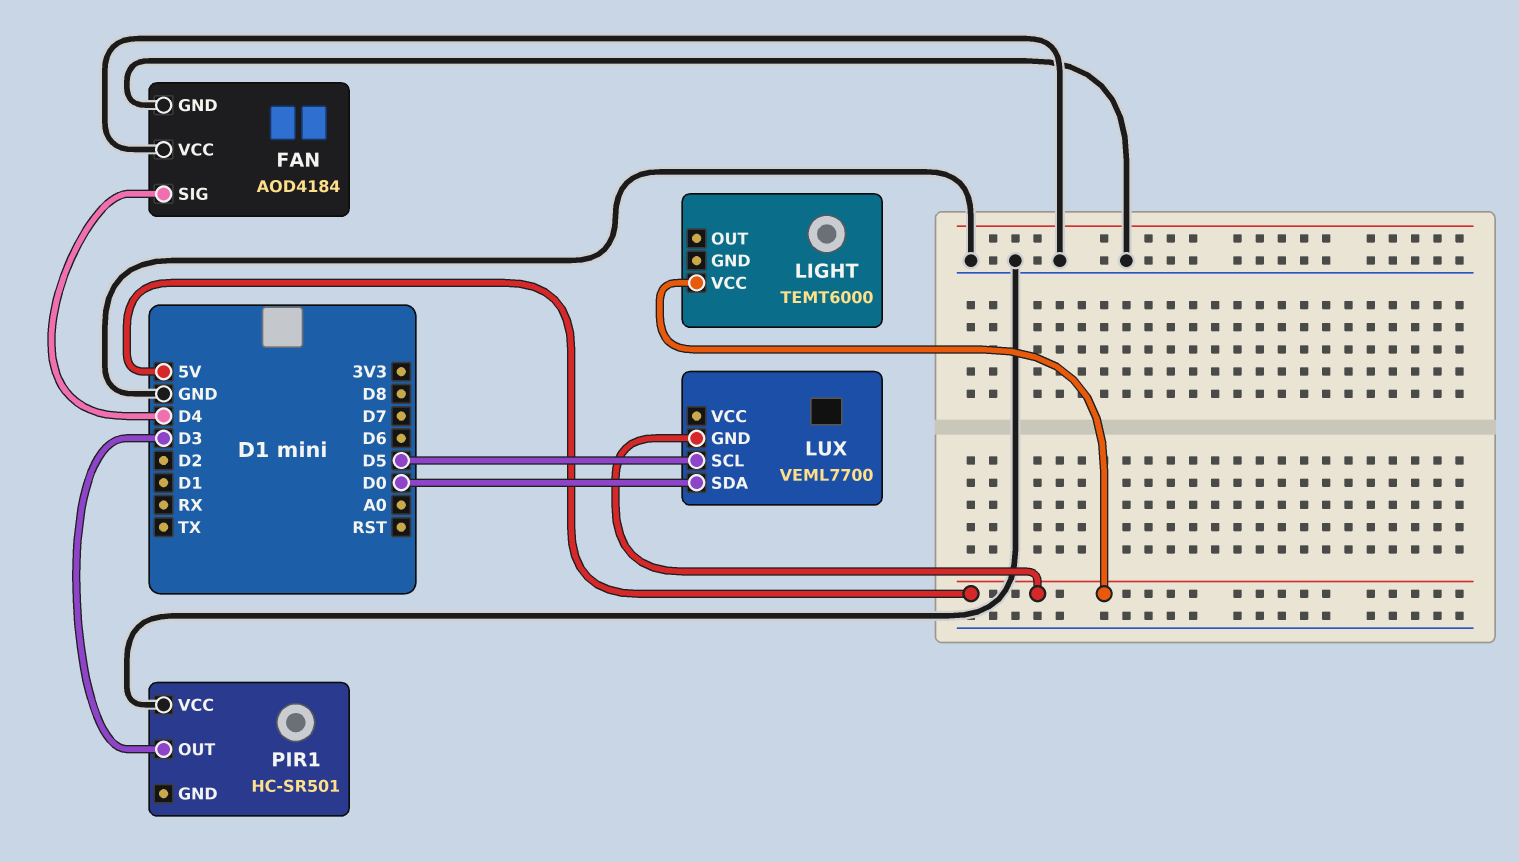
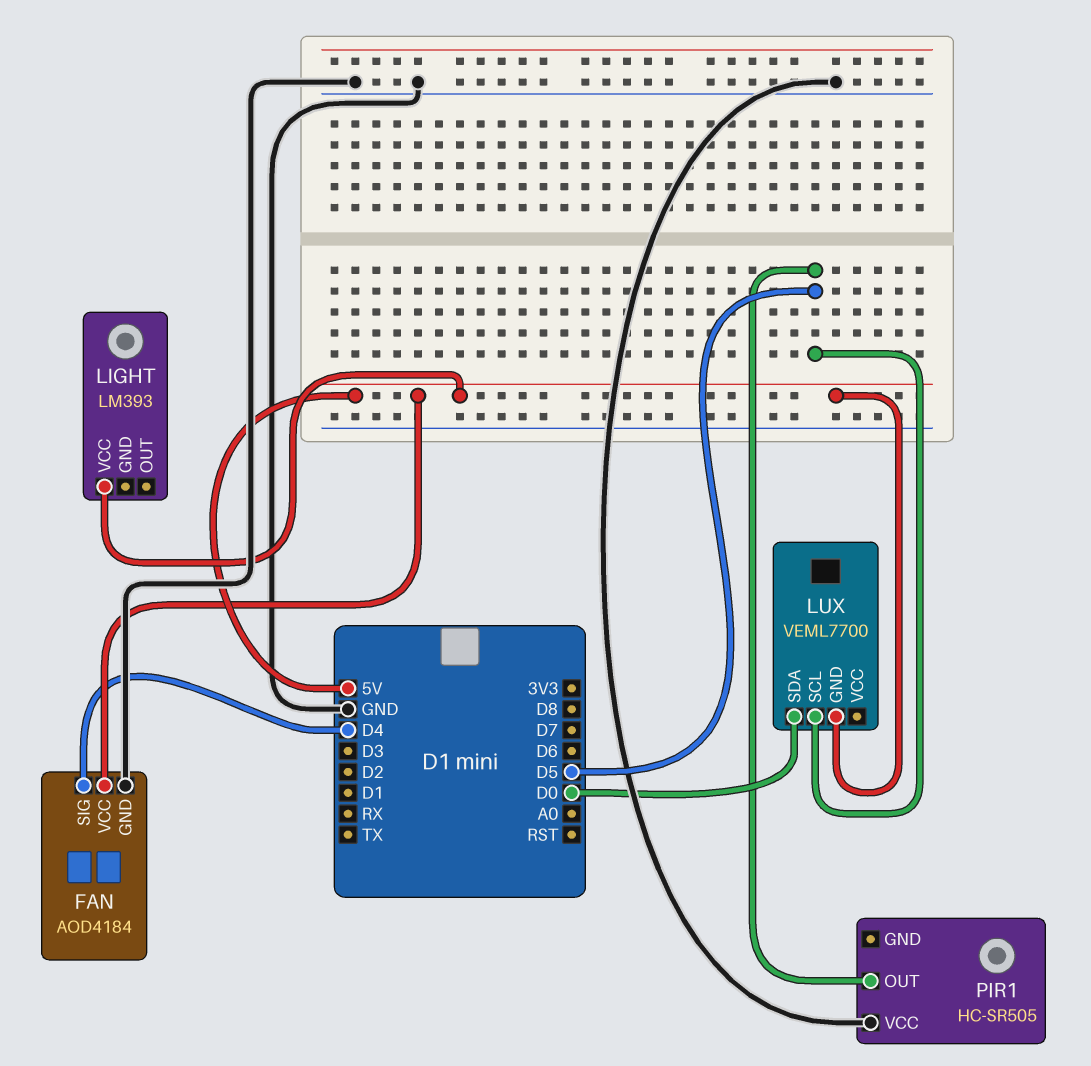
FAN pin VCC: GND -> 5V
LIGHT: TEMT6000 -> LM393
PIR1: HC-SR501 -> HC-SR505
PIR1 pin OUT: D3 -> D5

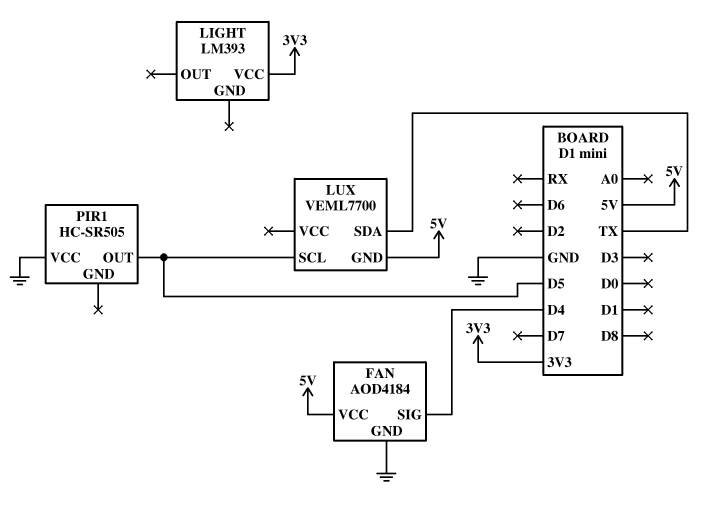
LIGHT pin VCC: 5V -> 3V3
LUX pin SDA: D0 -> TX

